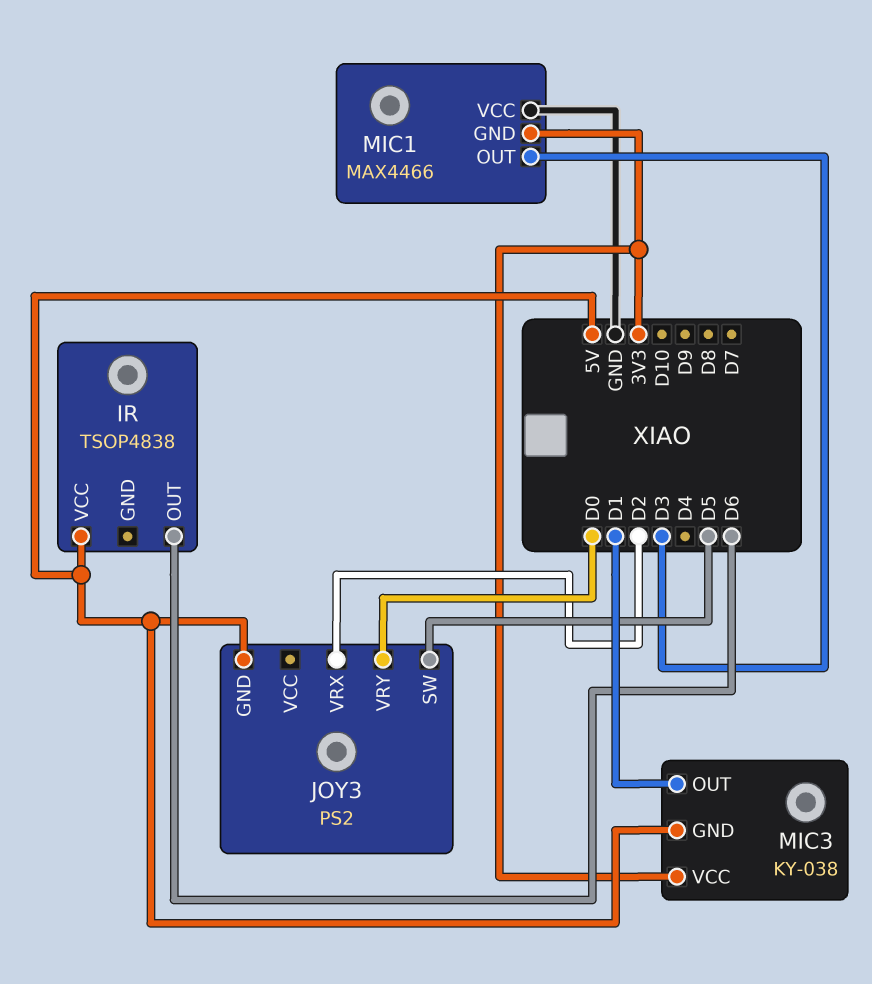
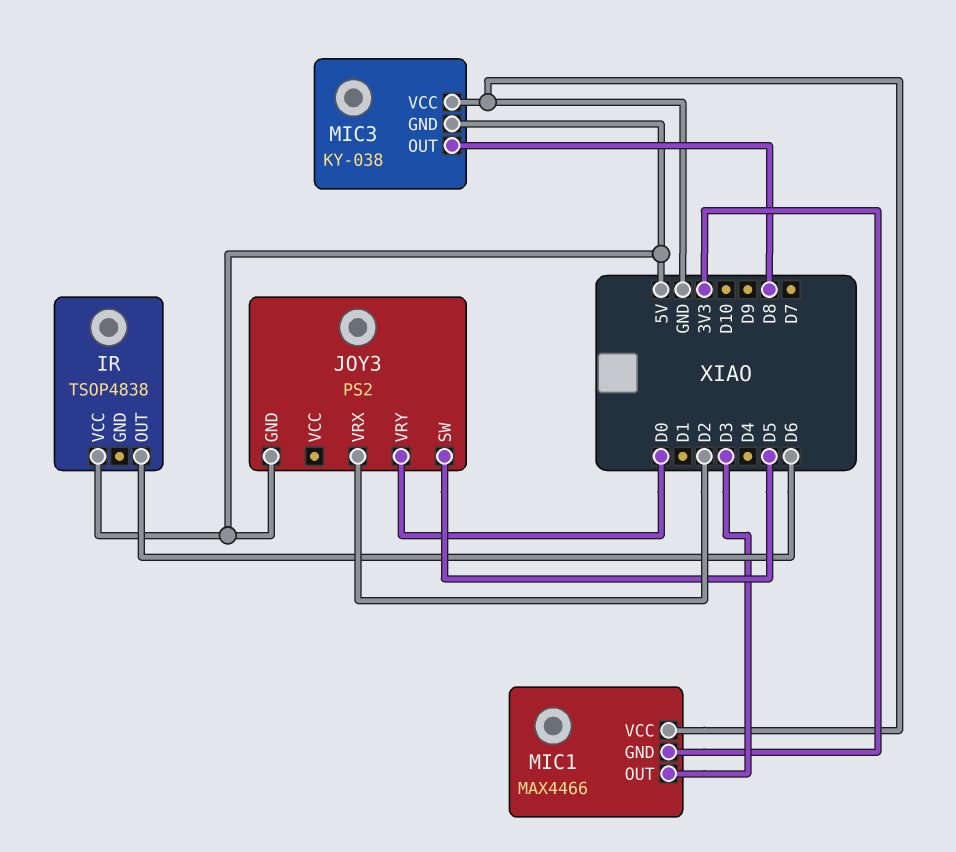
MIC3 pin OUT: D1 -> D8
MIC3 pin VCC: 3V3 -> GND

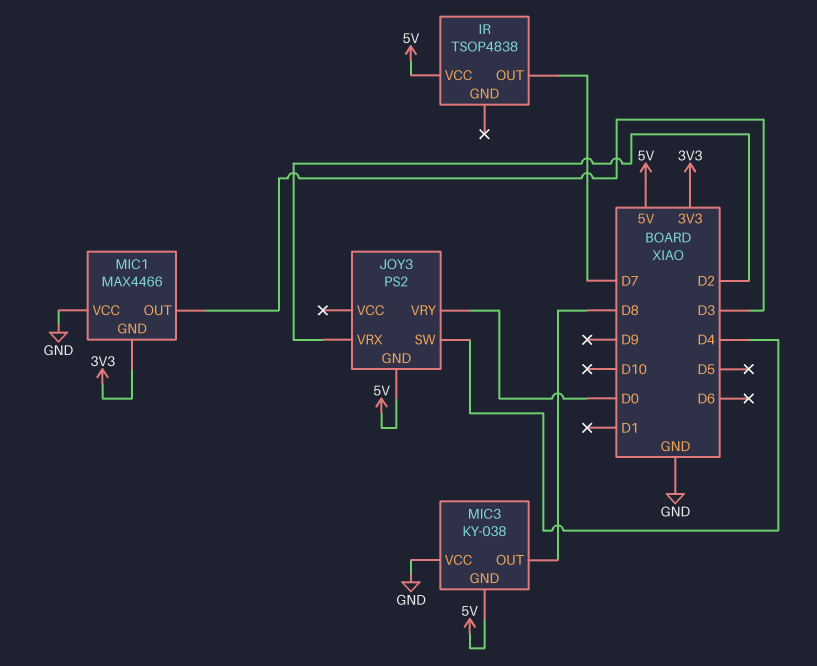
IR pin OUT: D6 -> D7
JOY3 pin SW: D5 -> D4

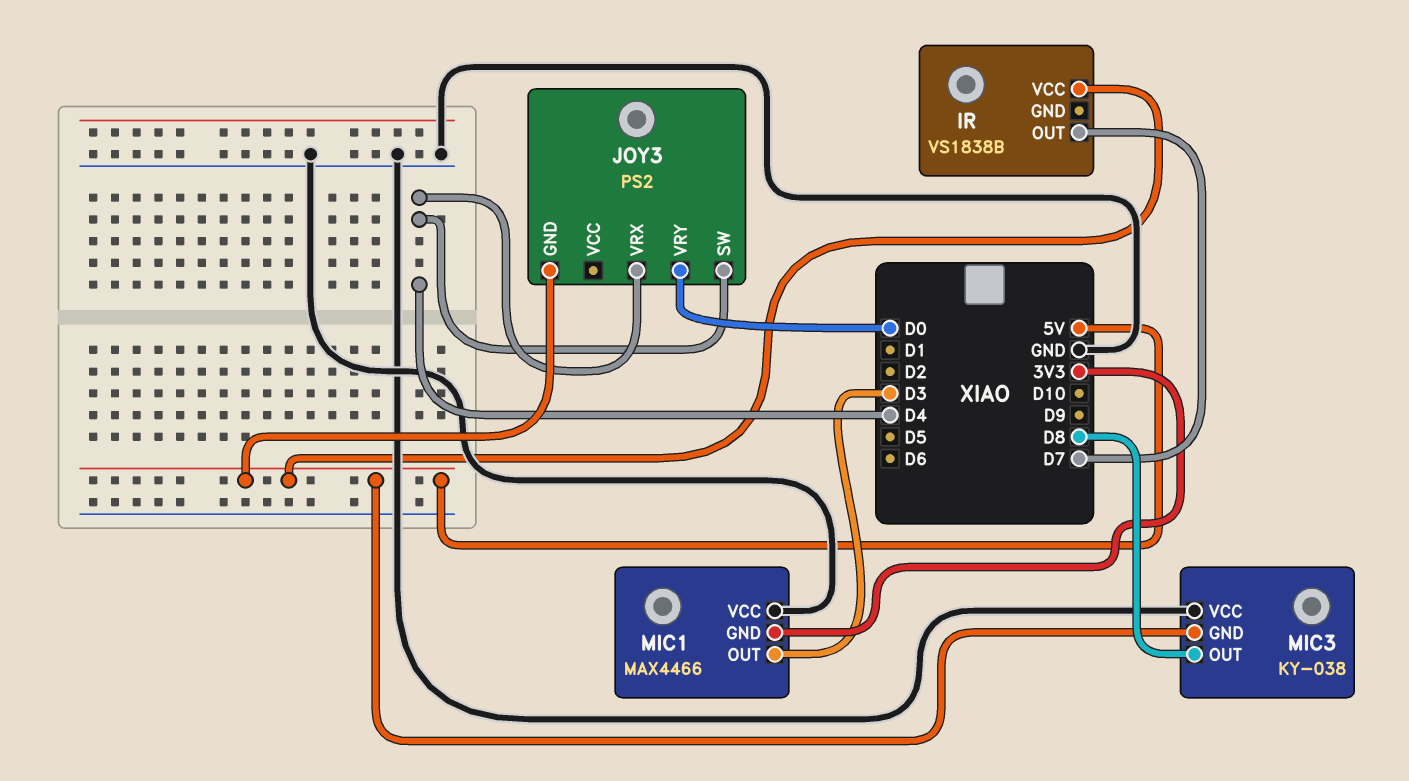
IR: TSOP4838 -> VS1838B
JOY3 pin VRX: D2 -> D4

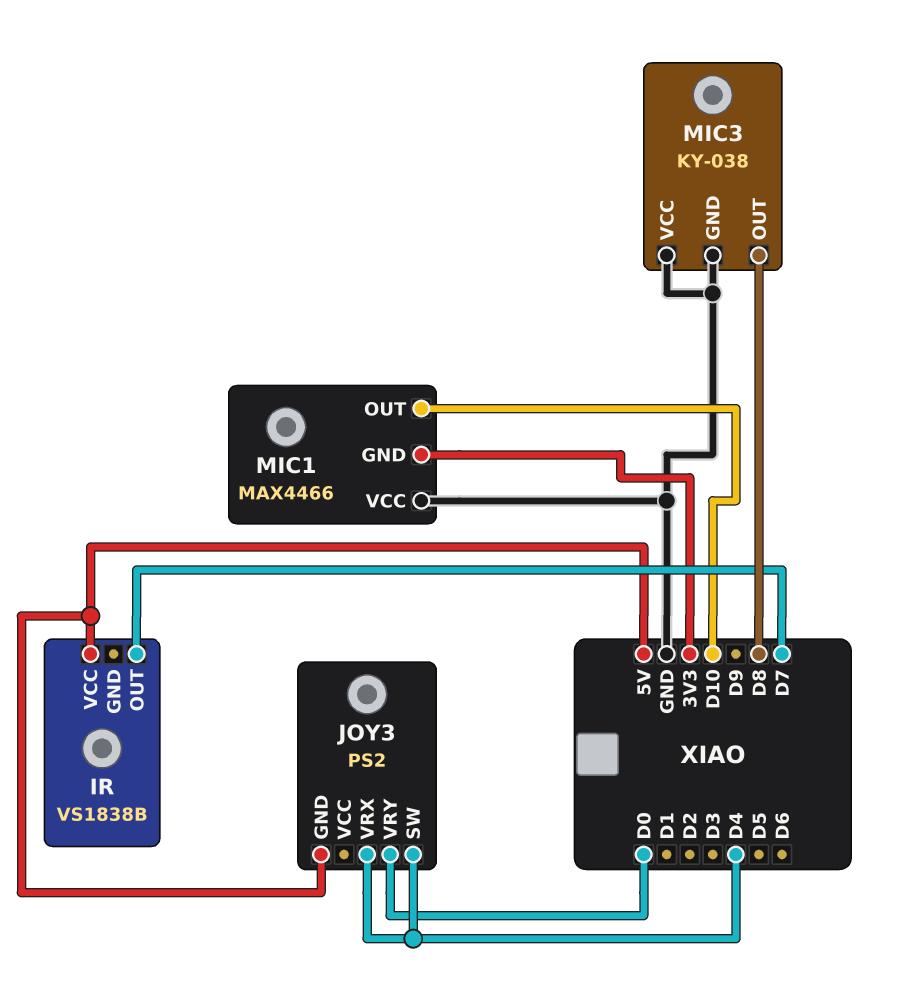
MIC1 pin OUT: D3 -> D10
MIC3 pin GND: 5V -> GND

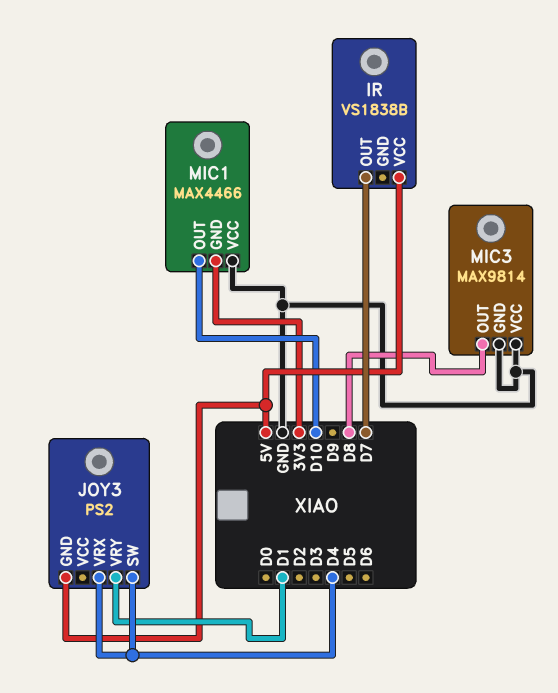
JOY3 pin VRY: D0 -> D1
MIC3: KY-038 -> MAX9814

